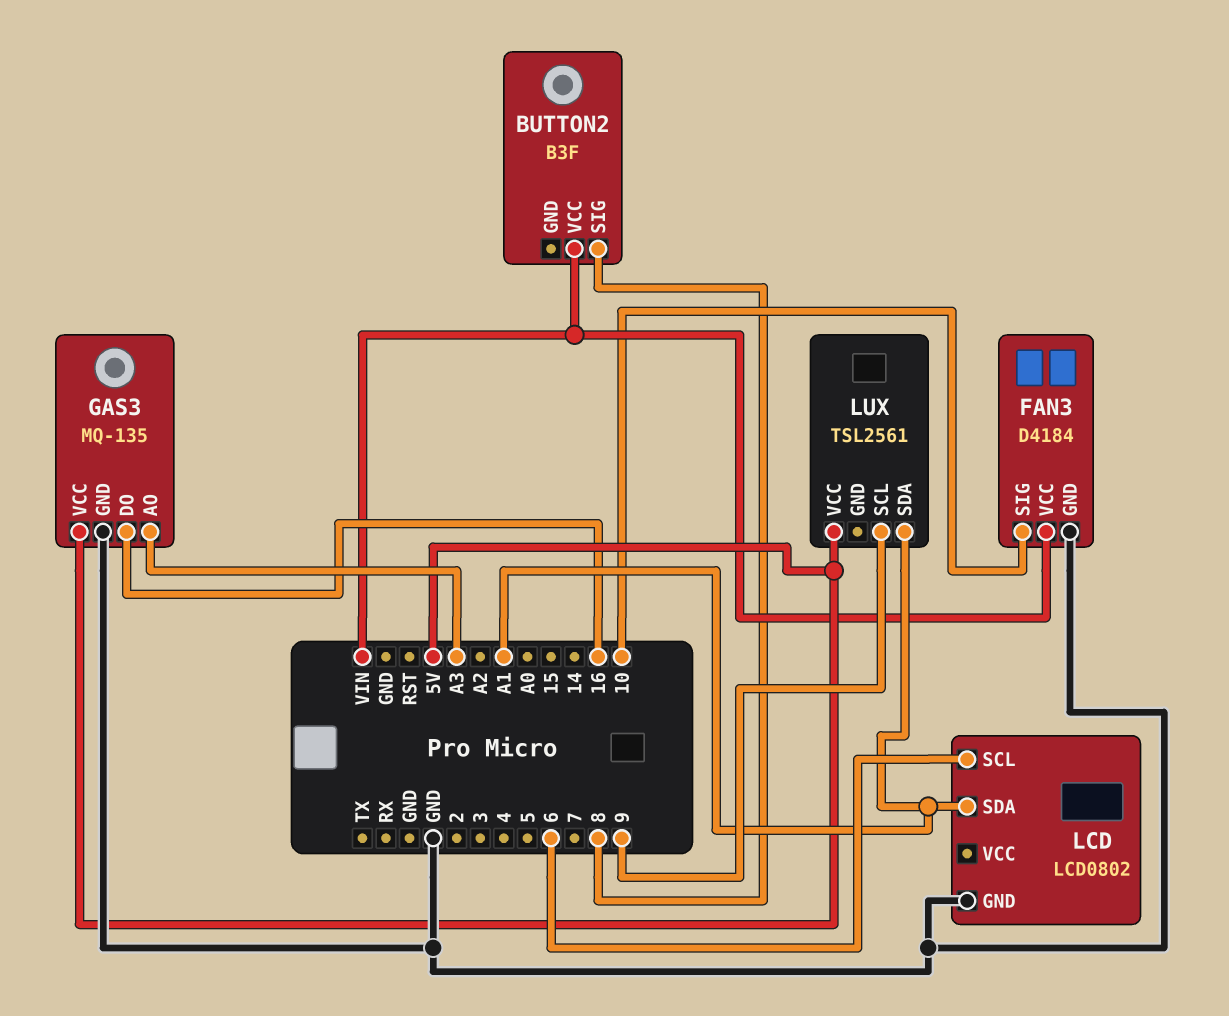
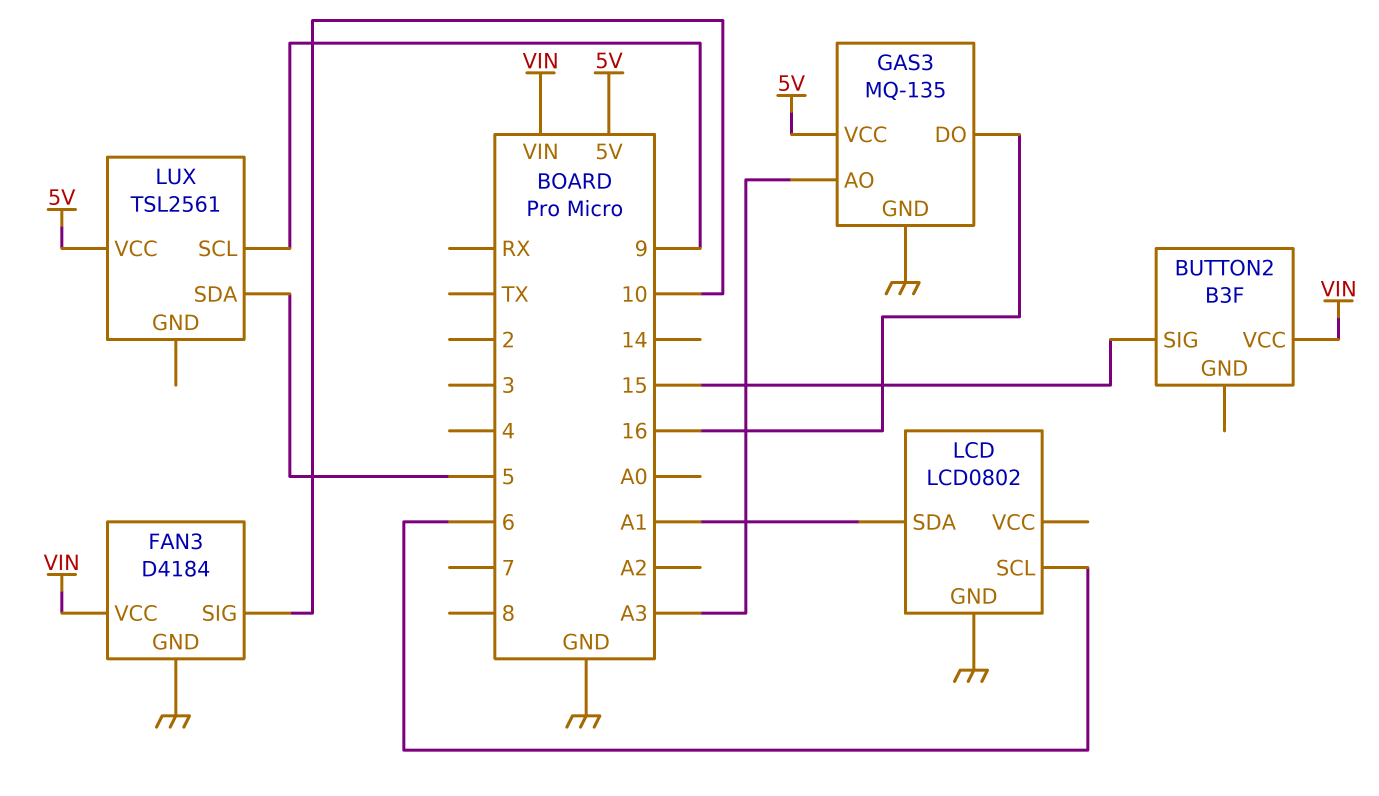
BUTTON2 pin SIG: 8 -> 15
LUX pin SDA: A1 -> 5

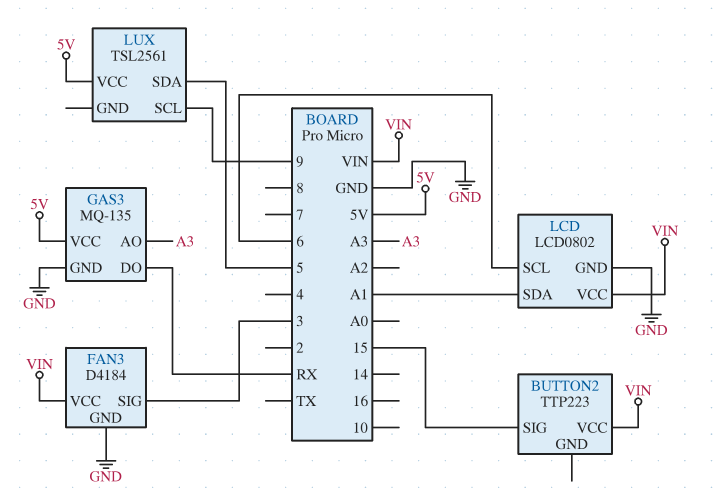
BUTTON2: B3F -> TTP223
FAN3 pin SIG: 10 -> 3
GAS3 pin DO: 16 -> RX
LCD pin VCC: none -> VIN

